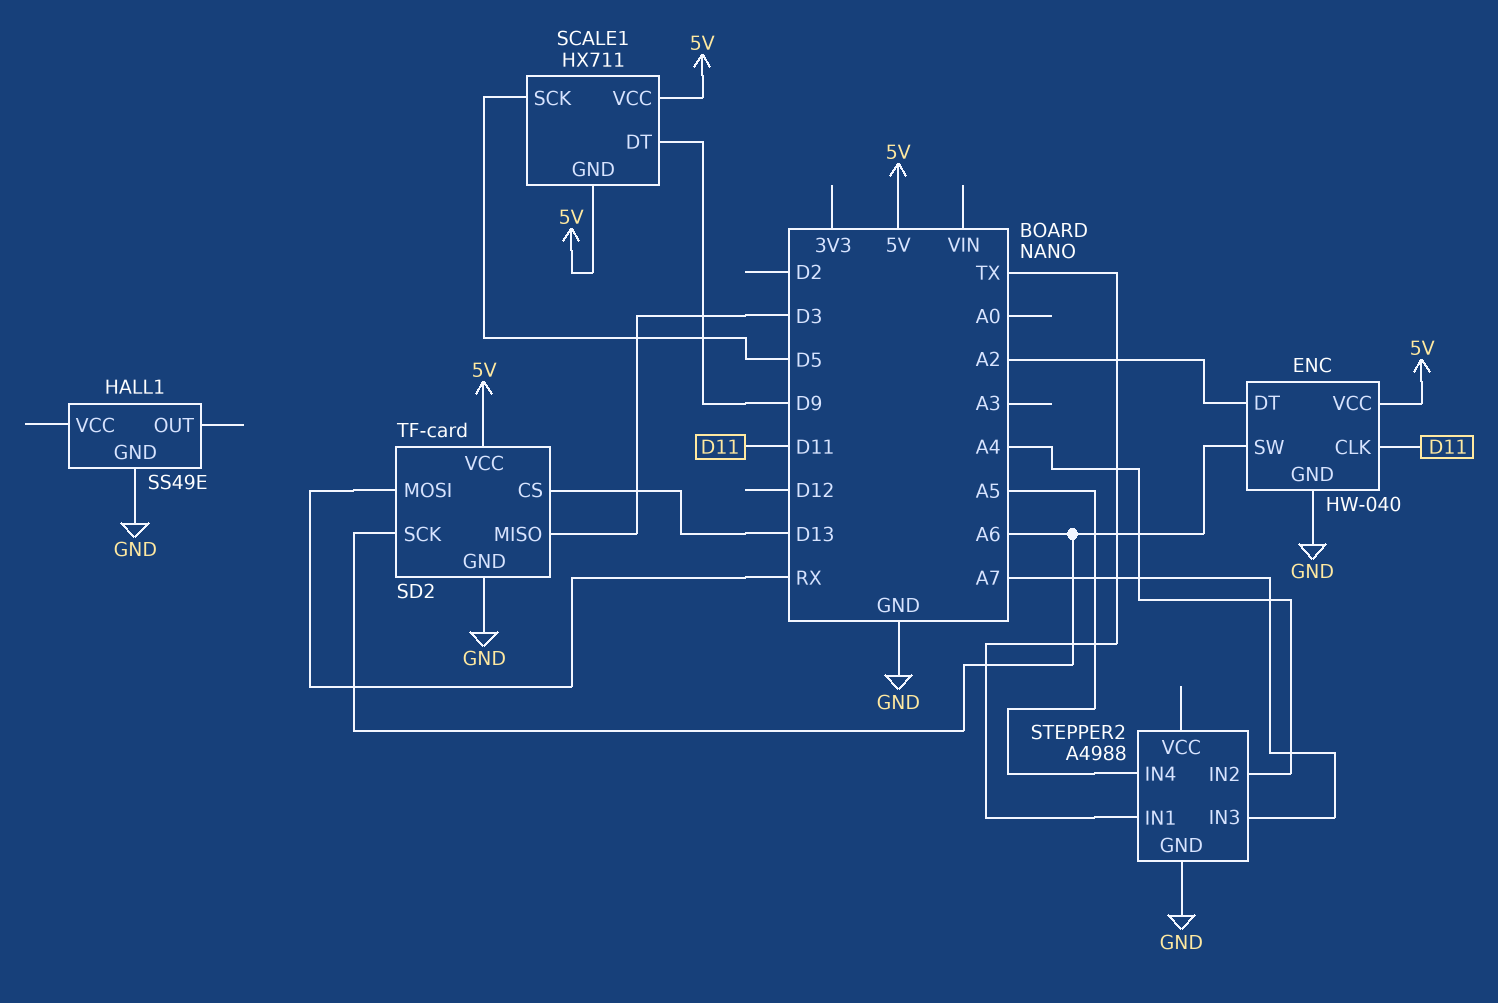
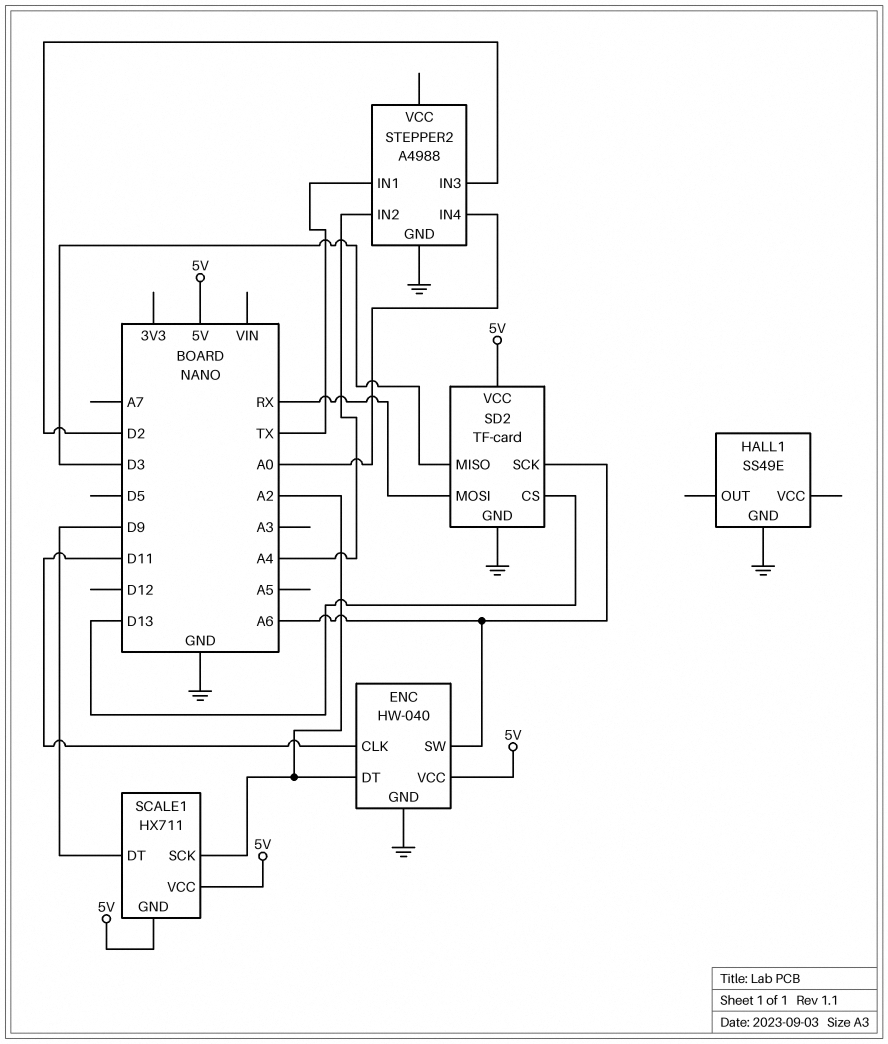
SCALE1 pin SCK: D5 -> A2
STEPPER2 pin IN3: A7 -> D2
STEPPER2 pin IN4: A5 -> A0

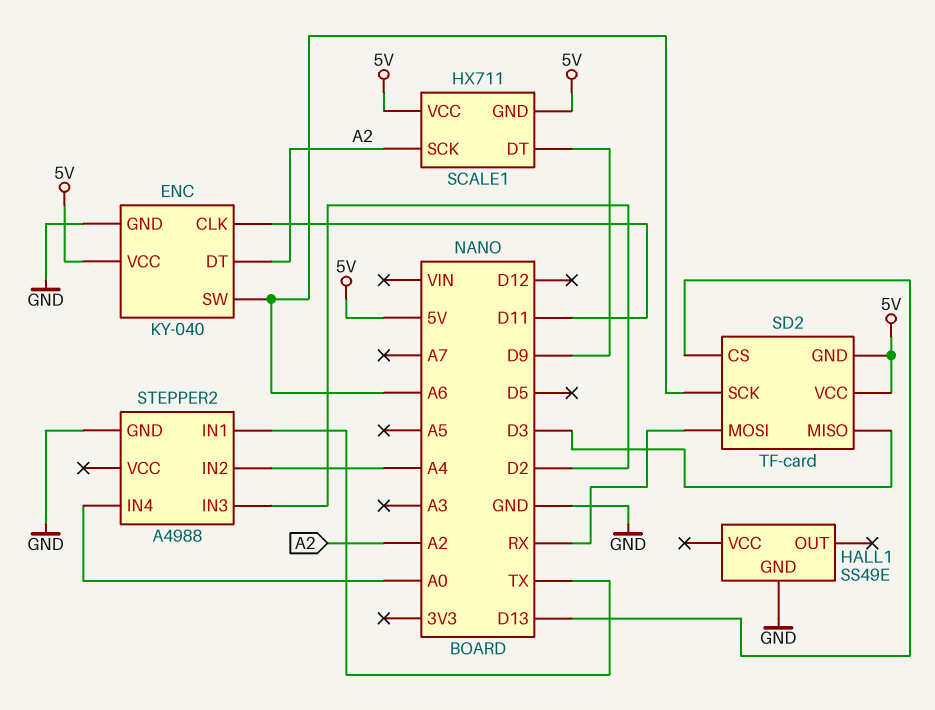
ENC: HW-040 -> KY-040
SD2 pin GND: GND -> 5V

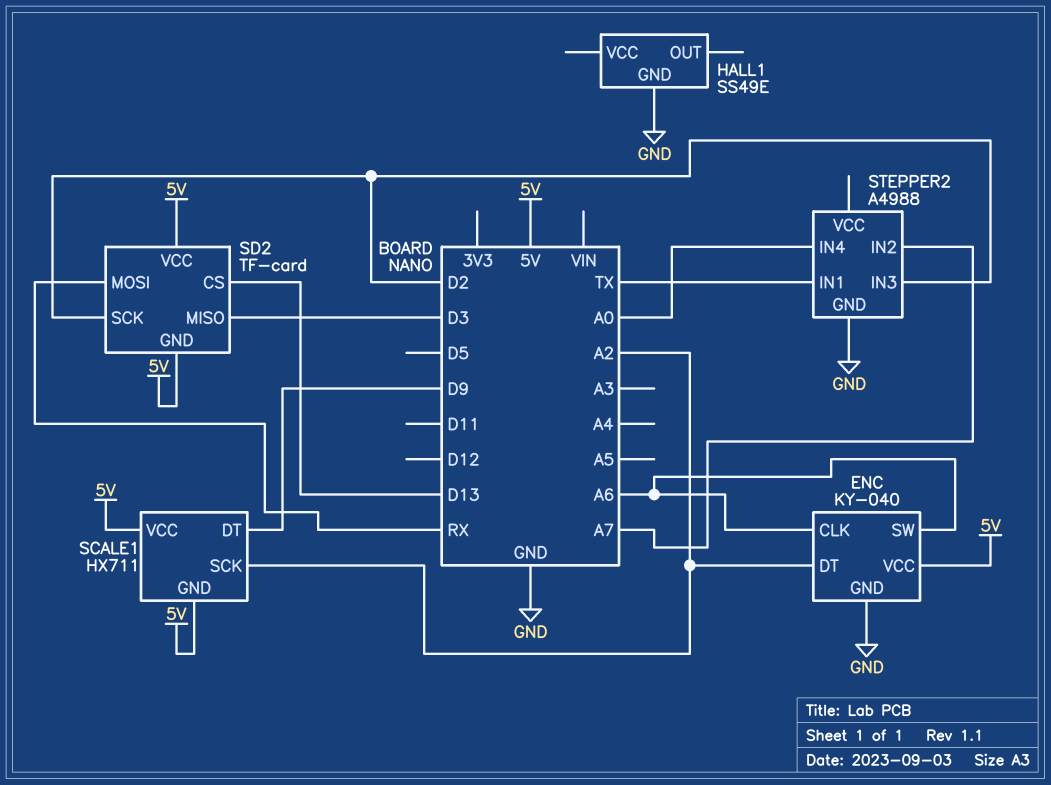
ENC pin CLK: D11 -> A6
SD2 pin SCK: A6 -> D2
STEPPER2 pin IN2: A4 -> A7

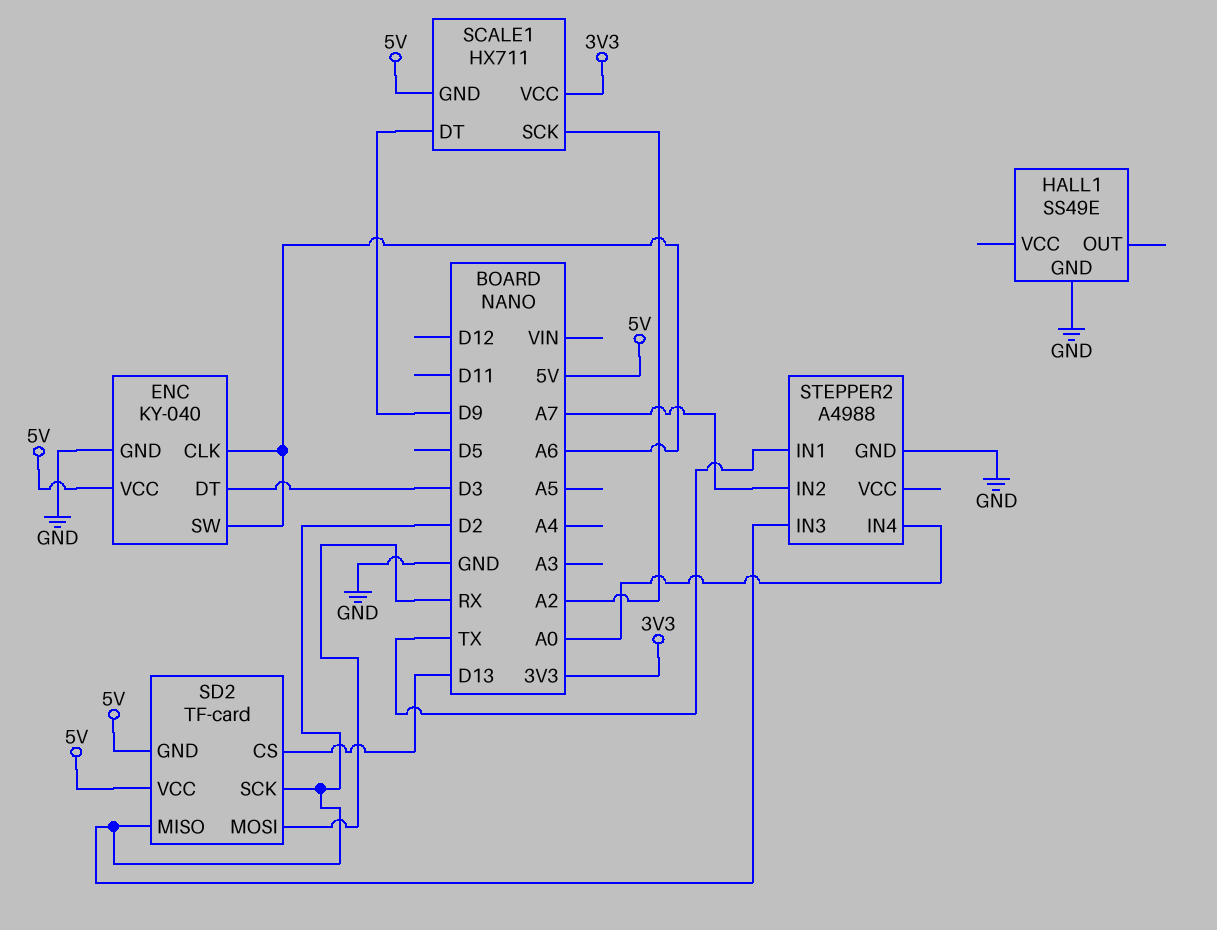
ENC pin DT: A2 -> D3
SCALE1 pin VCC: 5V -> 3V3
SD2 pin MISO: D3 -> D2

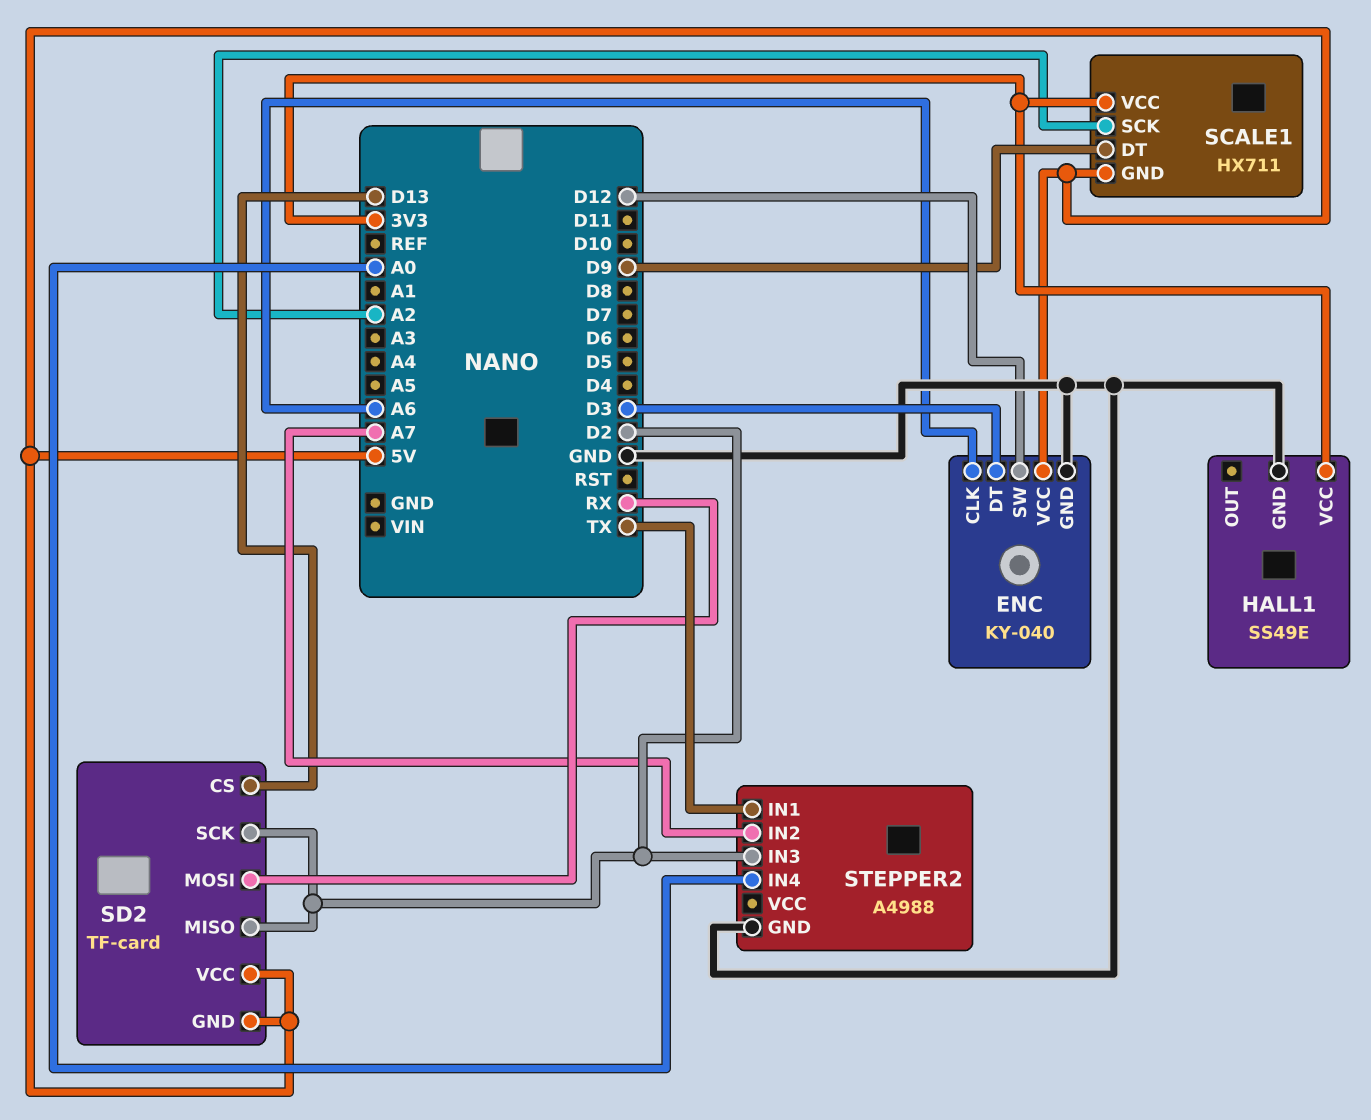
ENC pin SW: A6 -> D12
HALL1 pin VCC: none -> 3V3

